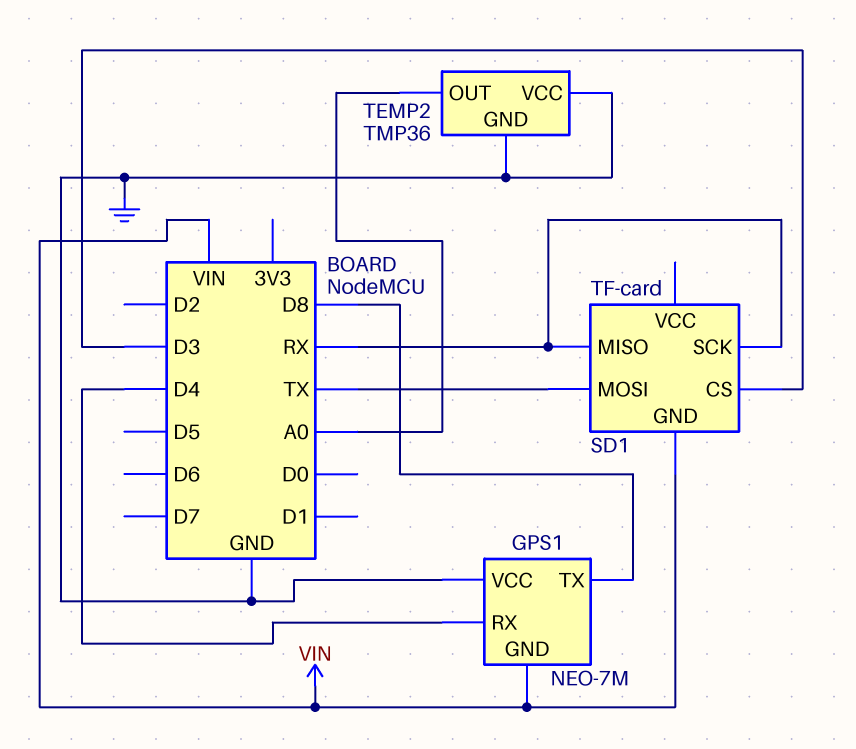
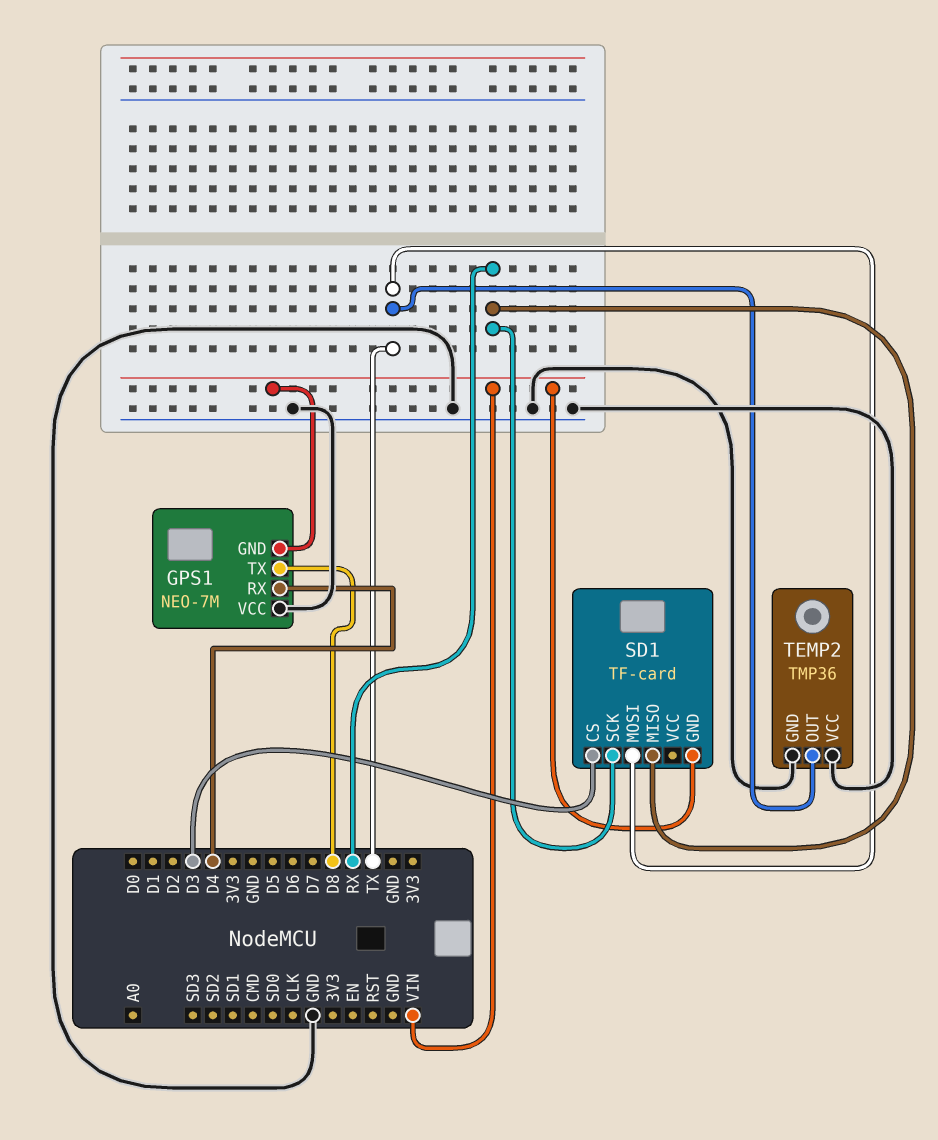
TEMP2 pin OUT: A0 -> TX

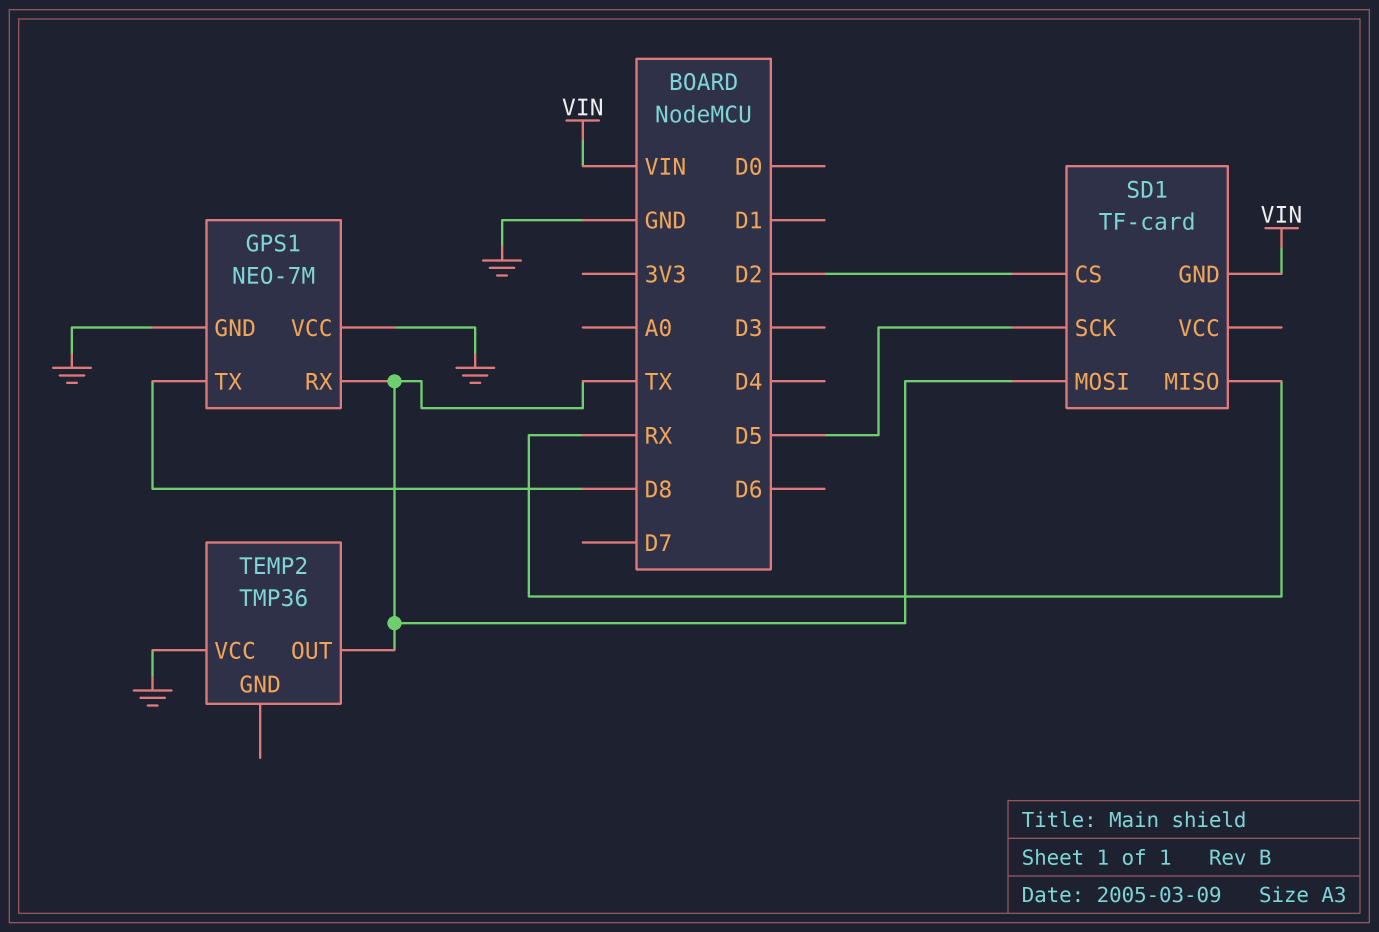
GPS1 pin GND: VIN -> GND
GPS1 pin RX: D4 -> TX
SD1 pin CS: D3 -> D2
SD1 pin SCK: RX -> D5
TEMP2 pin GND: GND -> none

